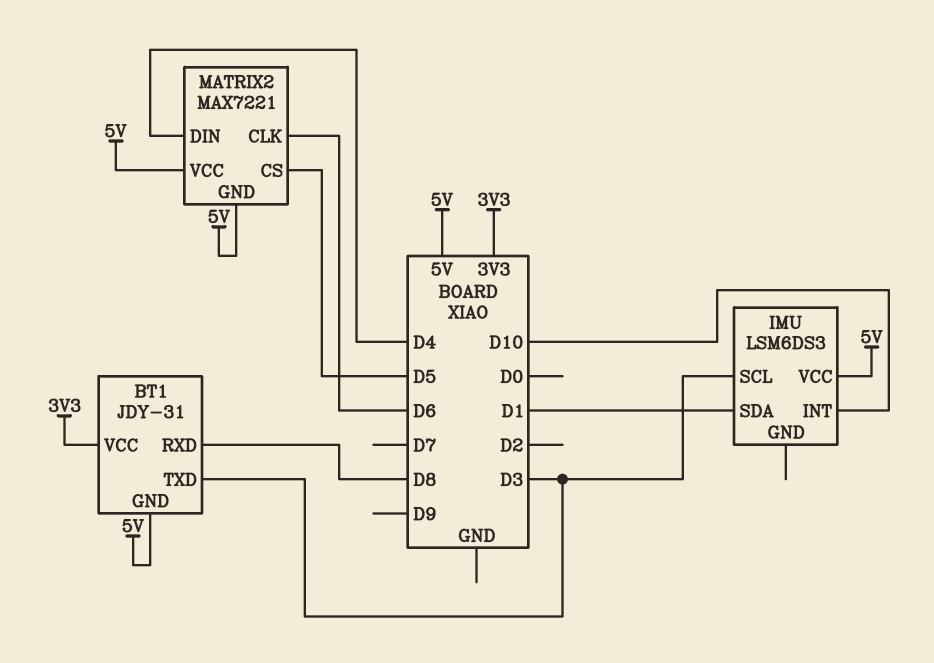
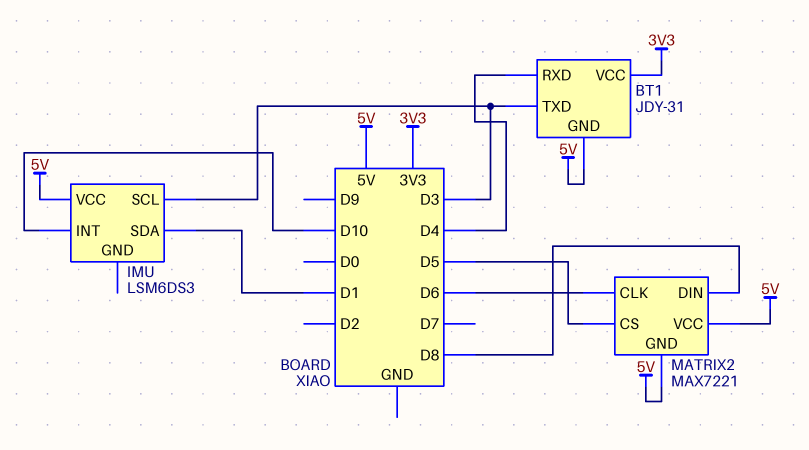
BT1 pin RXD: D8 -> D4
MATRIX2 pin DIN: D4 -> D8

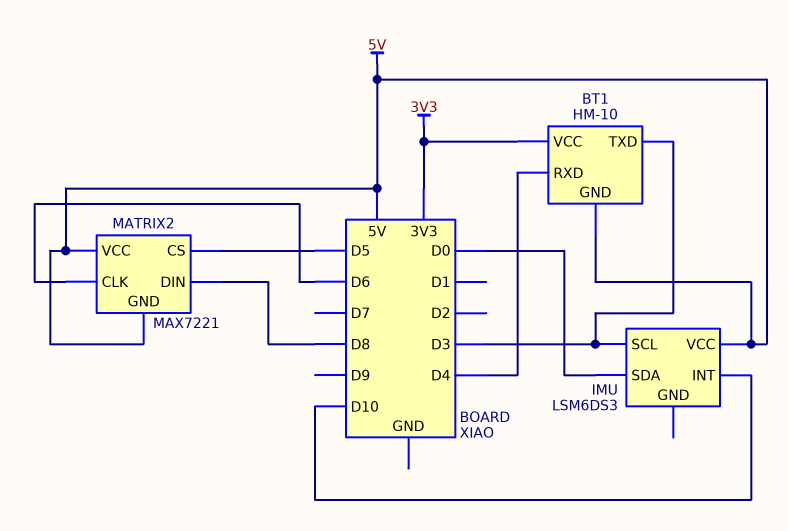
BT1: JDY-31 -> HM-10
IMU pin SDA: D1 -> D0

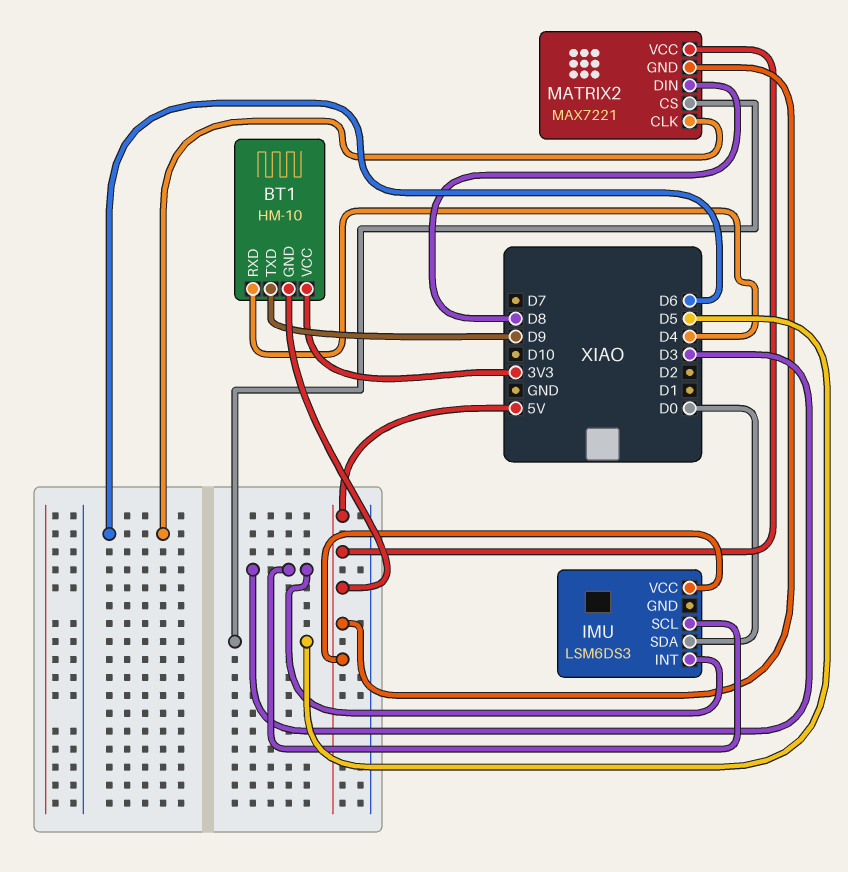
BT1 pin TXD: D3 -> D9
IMU pin INT: D10 -> D3

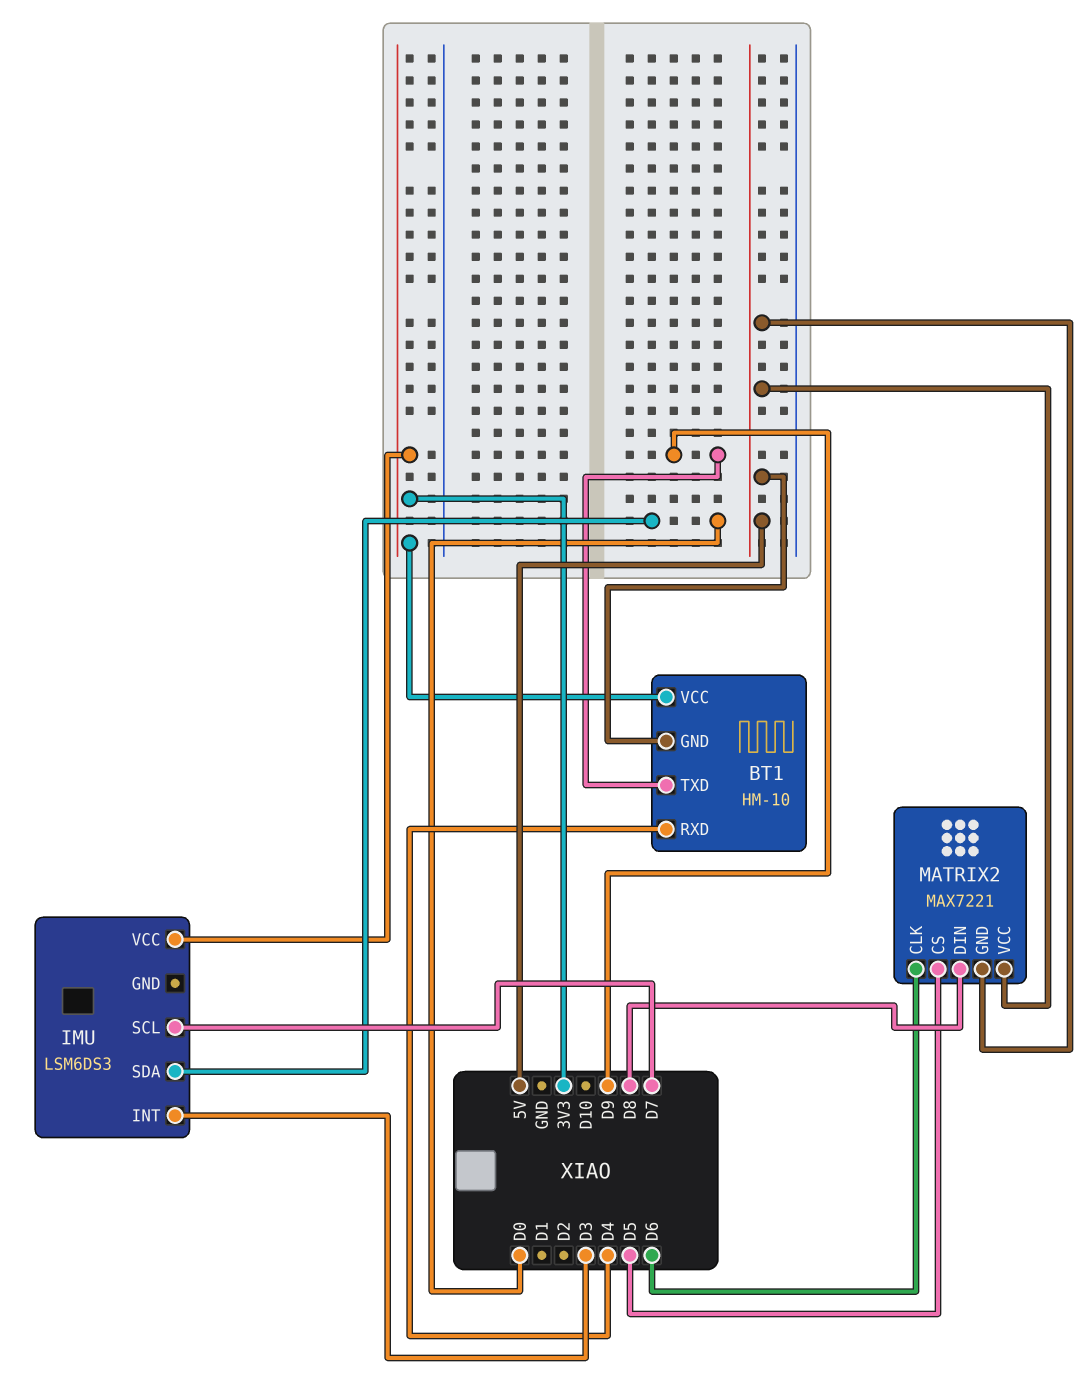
IMU pin SCL: D3 -> D7
IMU pin VCC: 5V -> 3V3

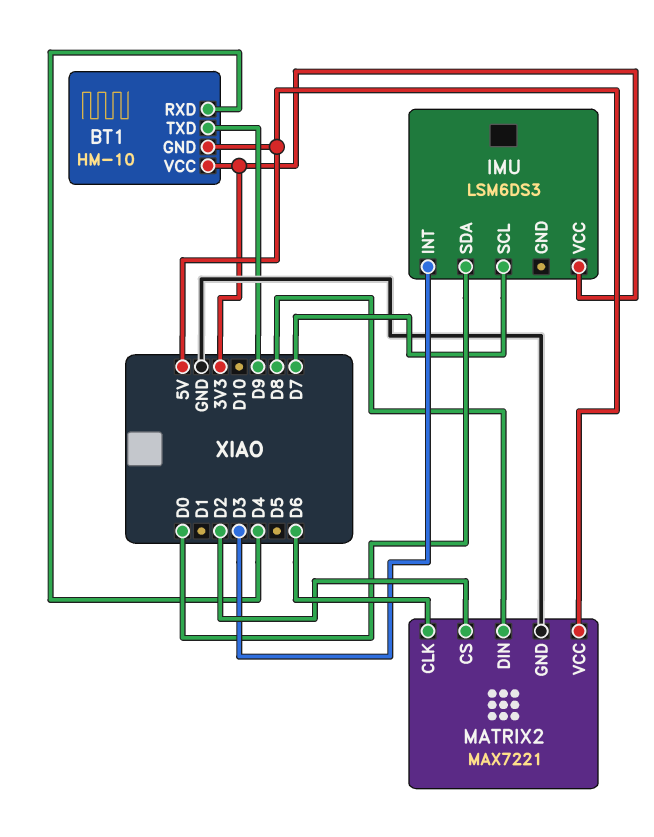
MATRIX2 pin CS: D5 -> D2
MATRIX2 pin GND: 5V -> GND

